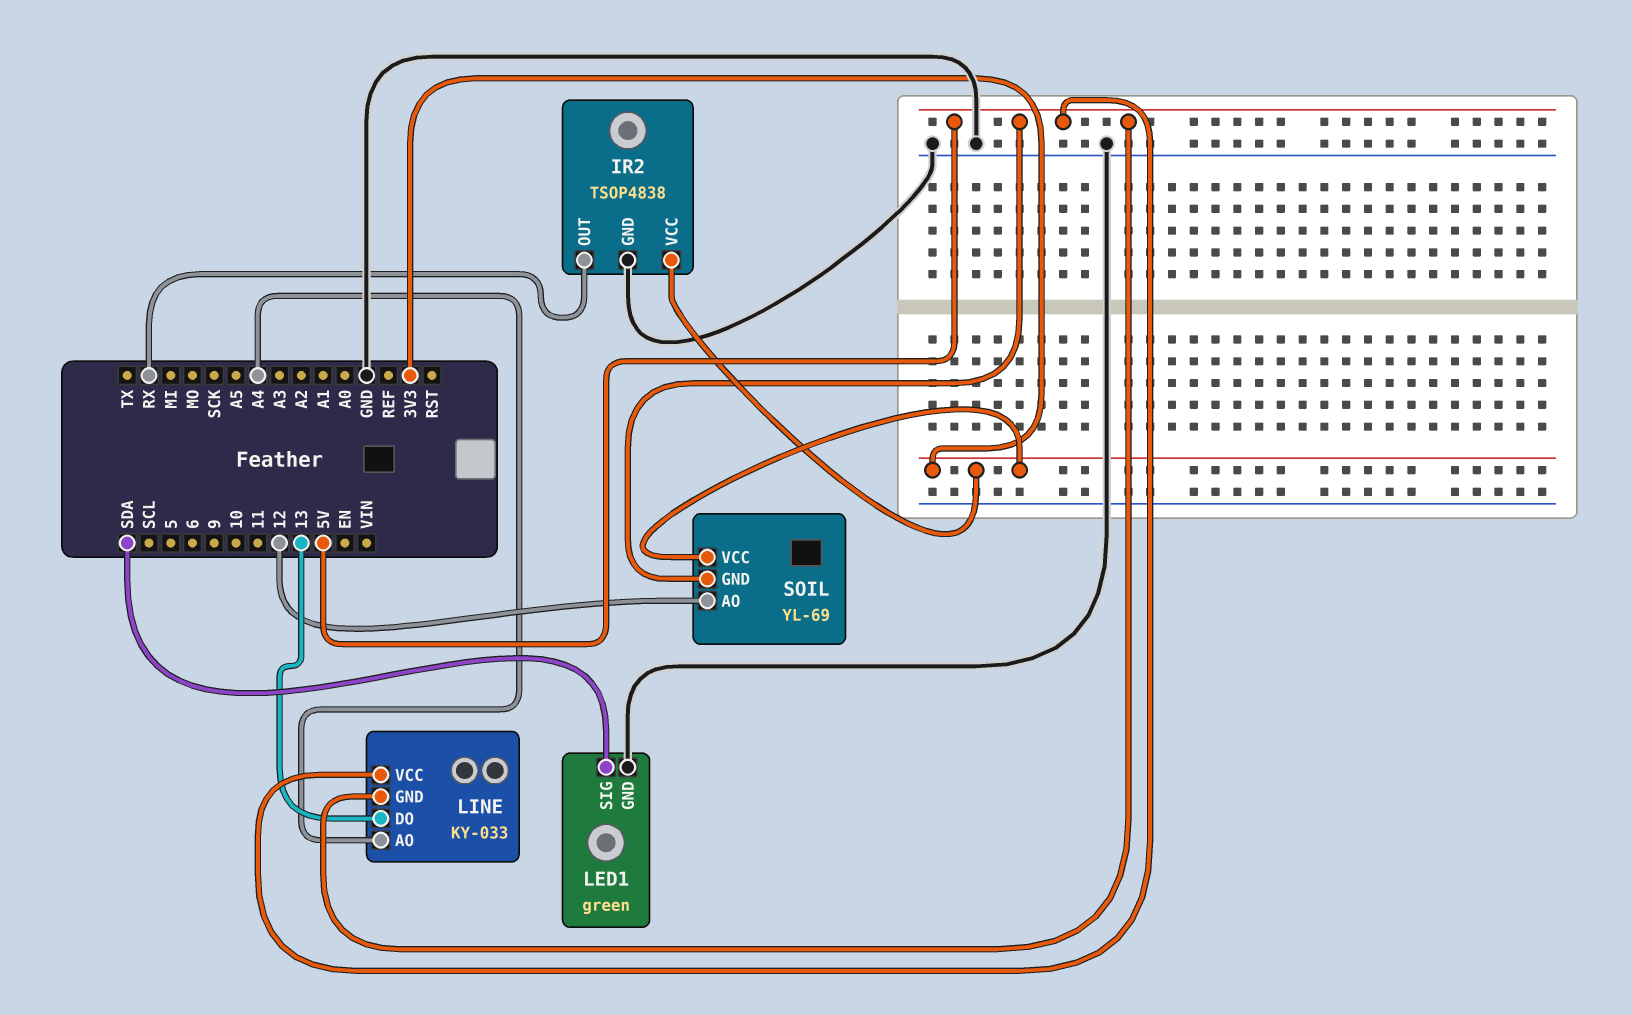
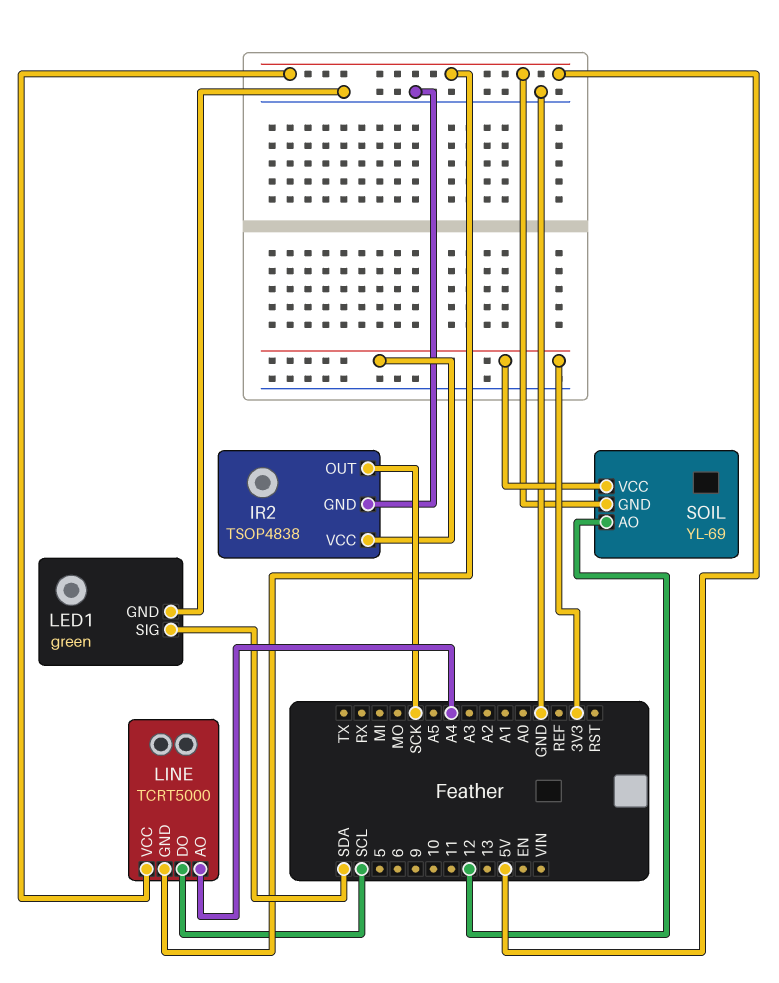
IR2 pin OUT: RX -> SCK
LINE: KY-033 -> TCRT5000
LINE pin DO: 13 -> SCL

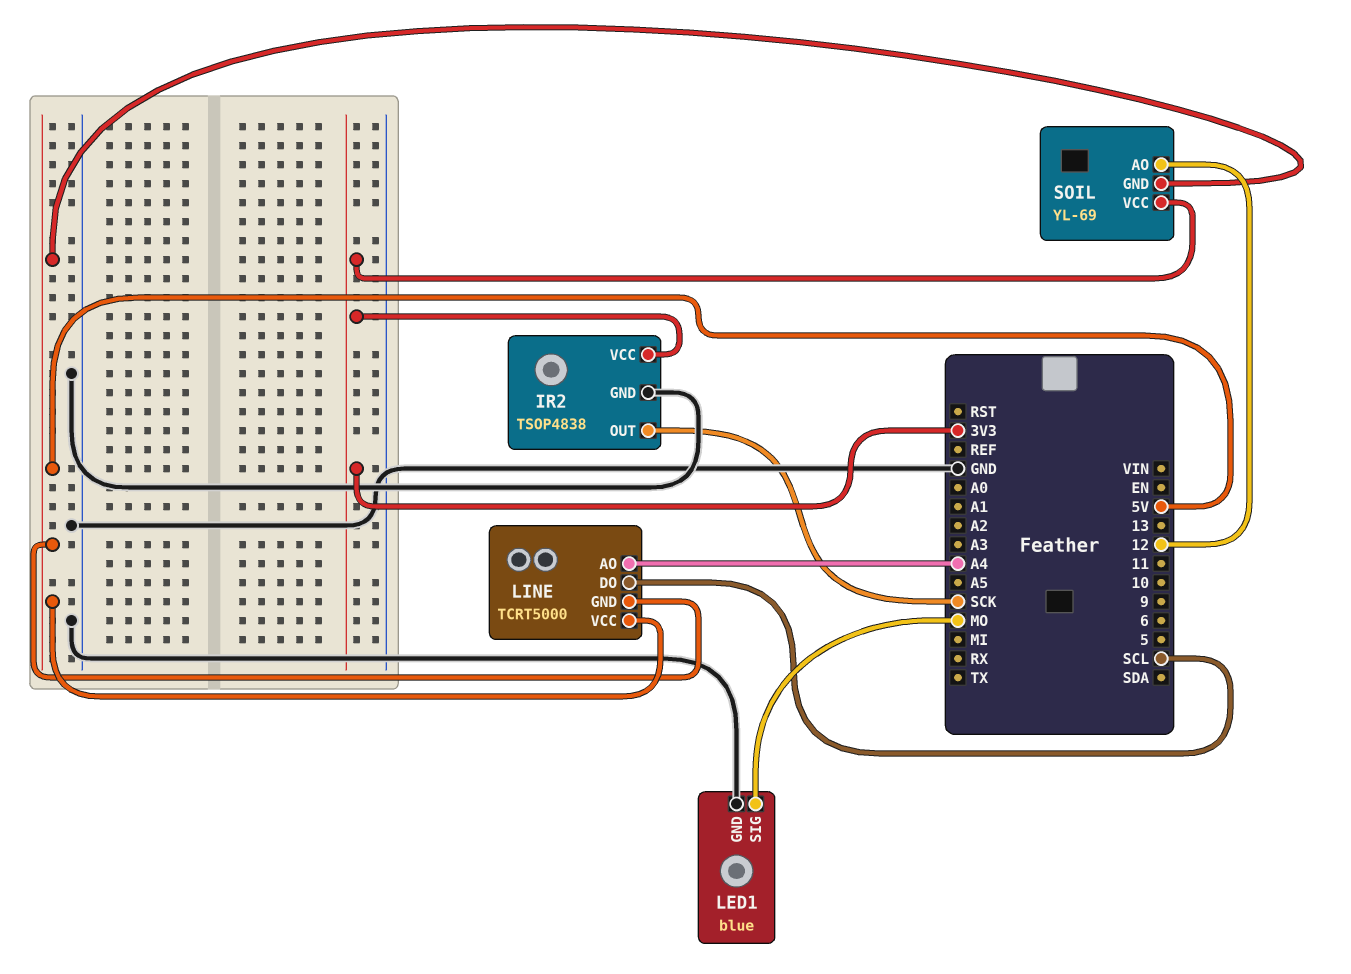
LED1: green -> blue
LED1 pin SIG: SDA -> MO

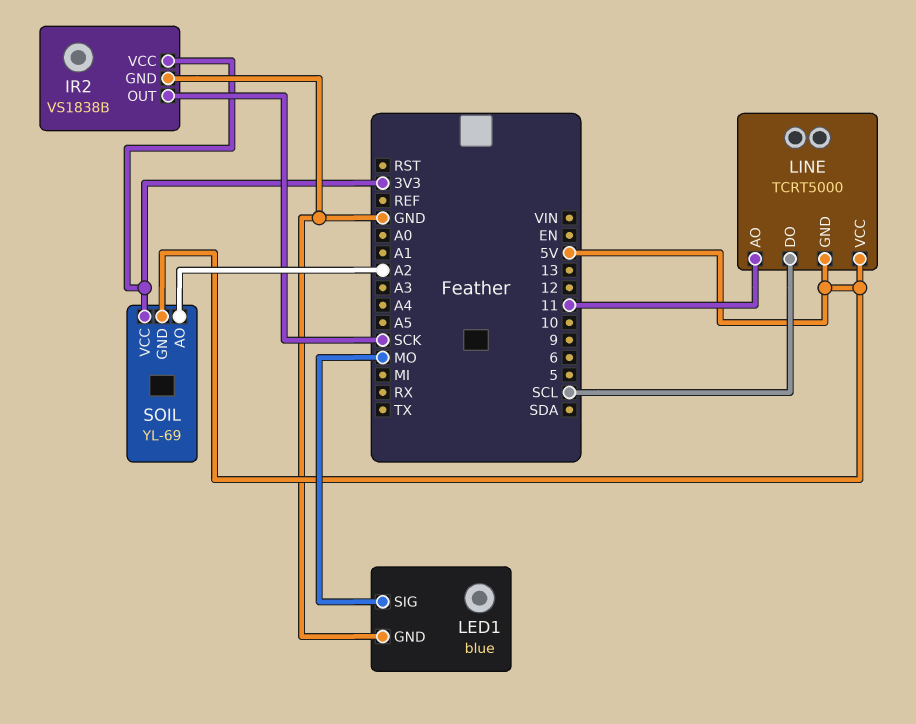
IR2: TSOP4838 -> VS1838B
LINE pin AO: A4 -> 11
SOIL pin AO: 12 -> A2

